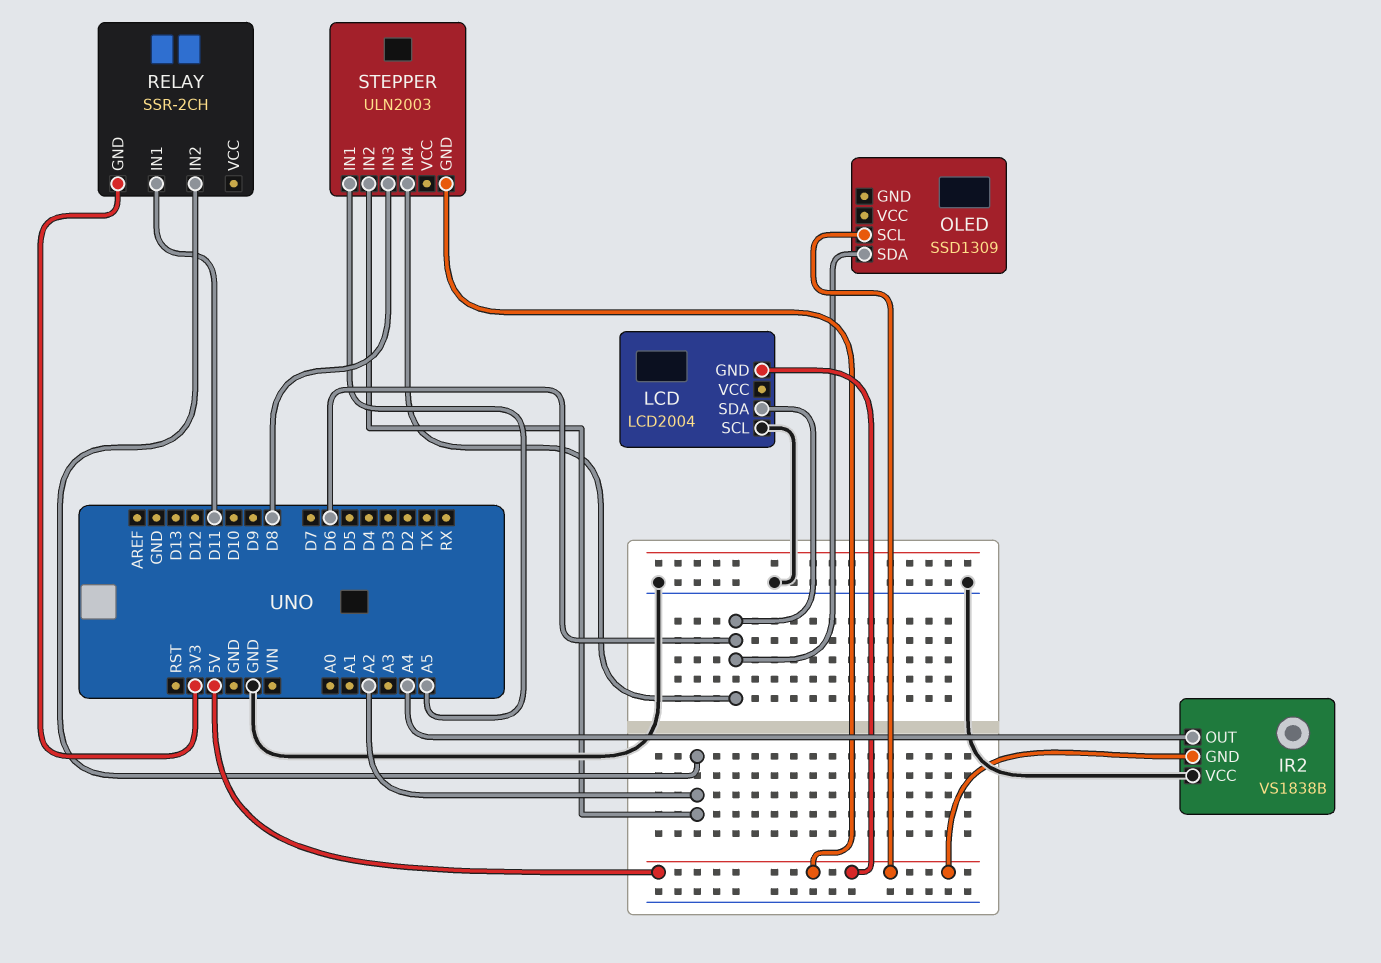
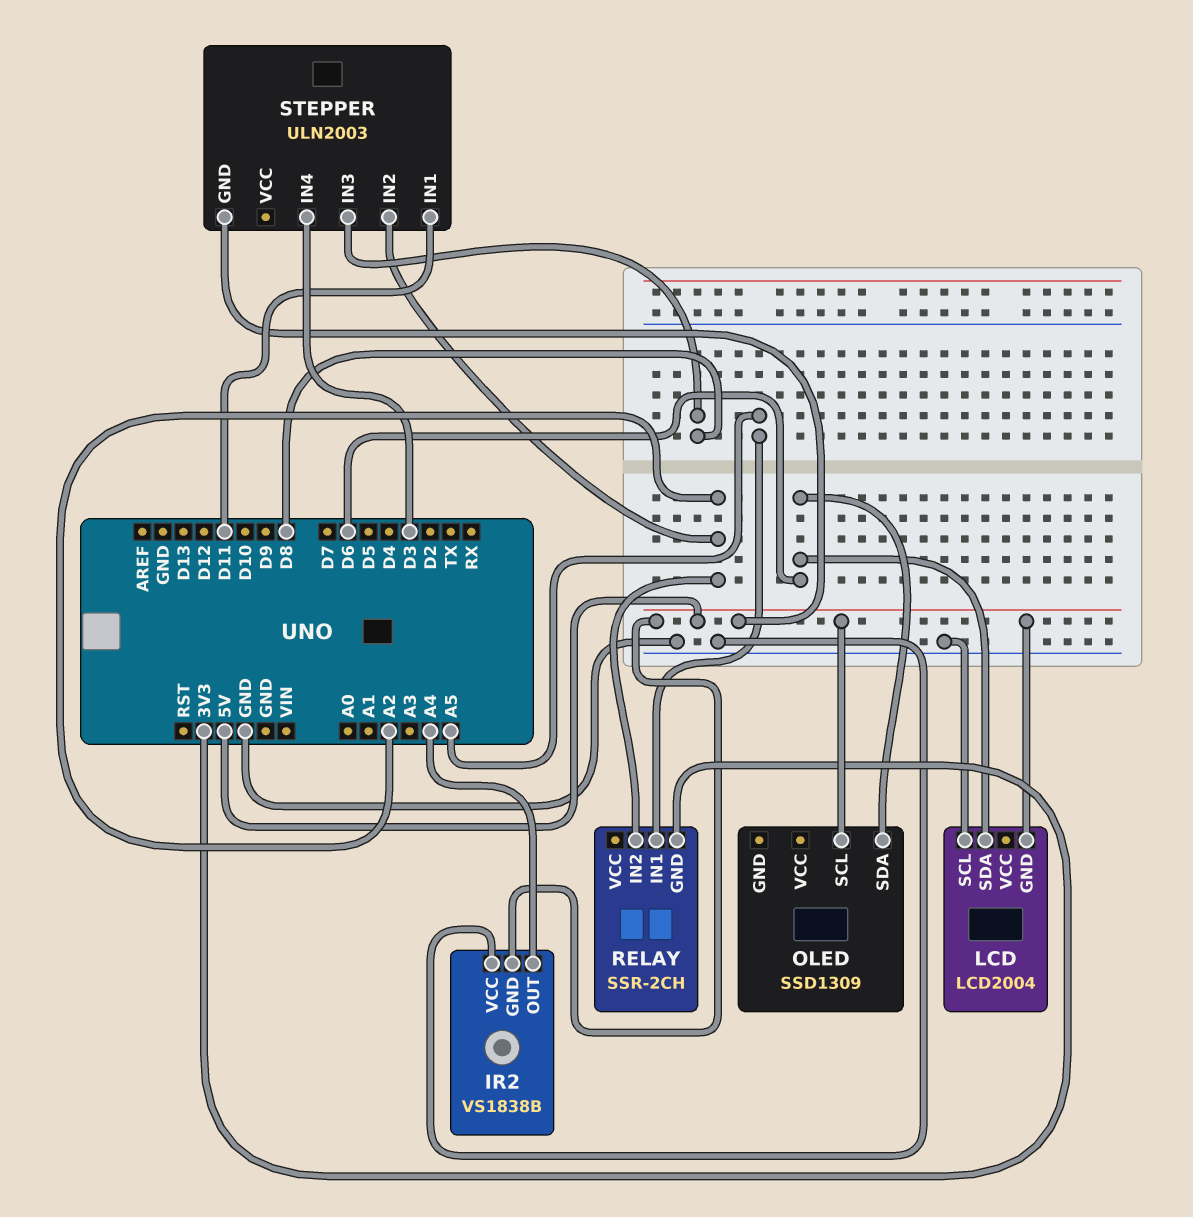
RELAY pin IN1: D11 -> A5
STEPPER pin IN1: A5 -> D11
STEPPER pin IN4: D6 -> D3

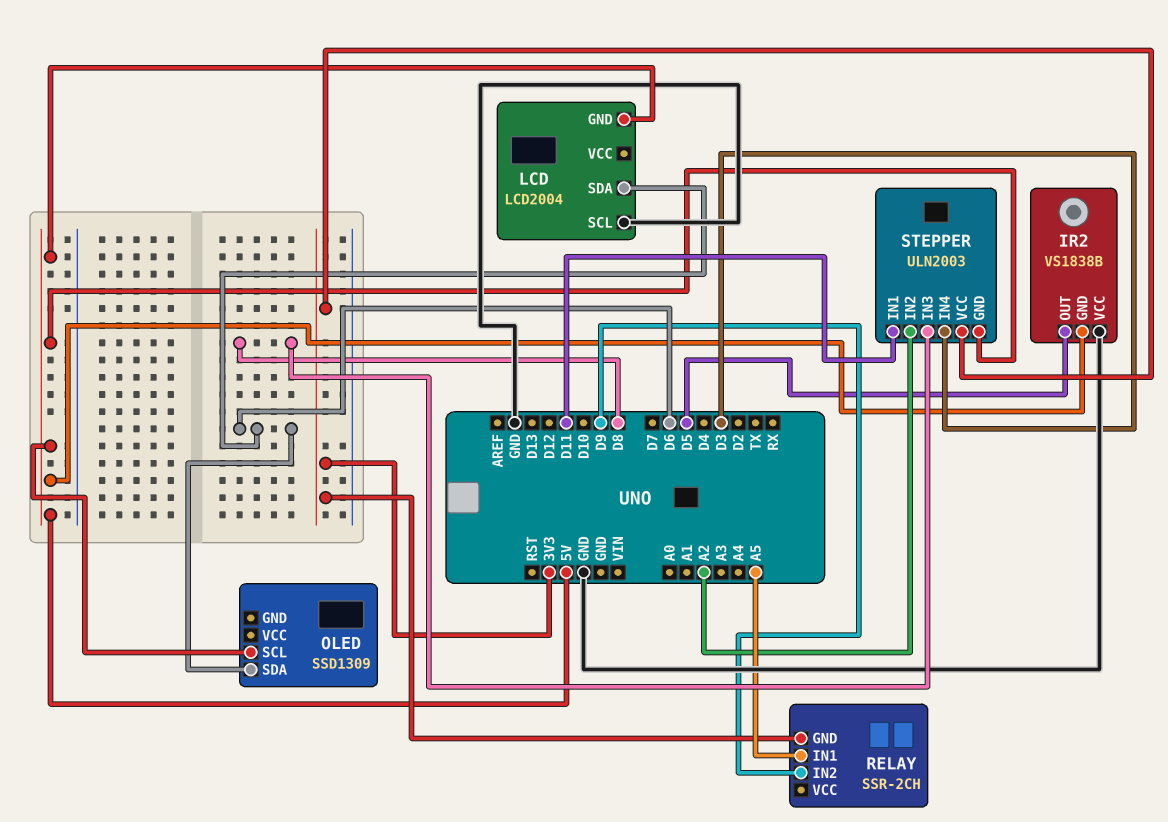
IR2 pin OUT: A4 -> D5
RELAY pin IN2: A2 -> D9
STEPPER pin VCC: none -> 3V3

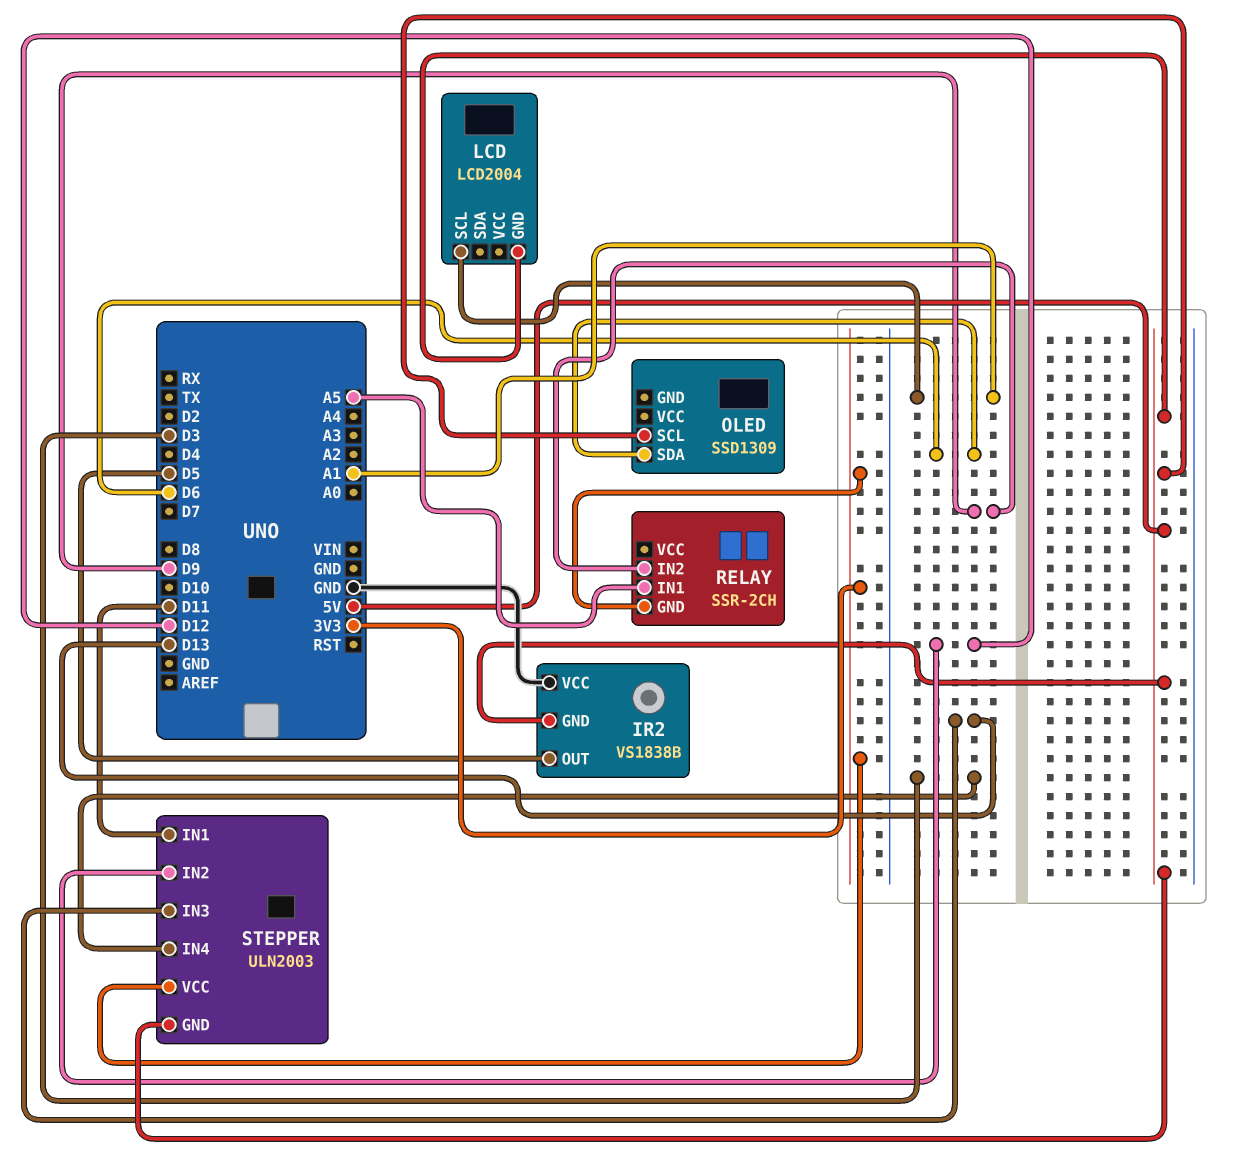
LCD pin SCL: GND -> A1
LCD pin SDA: D6 -> none
STEPPER pin IN2: A2 -> D12
STEPPER pin IN3: D8 -> D13

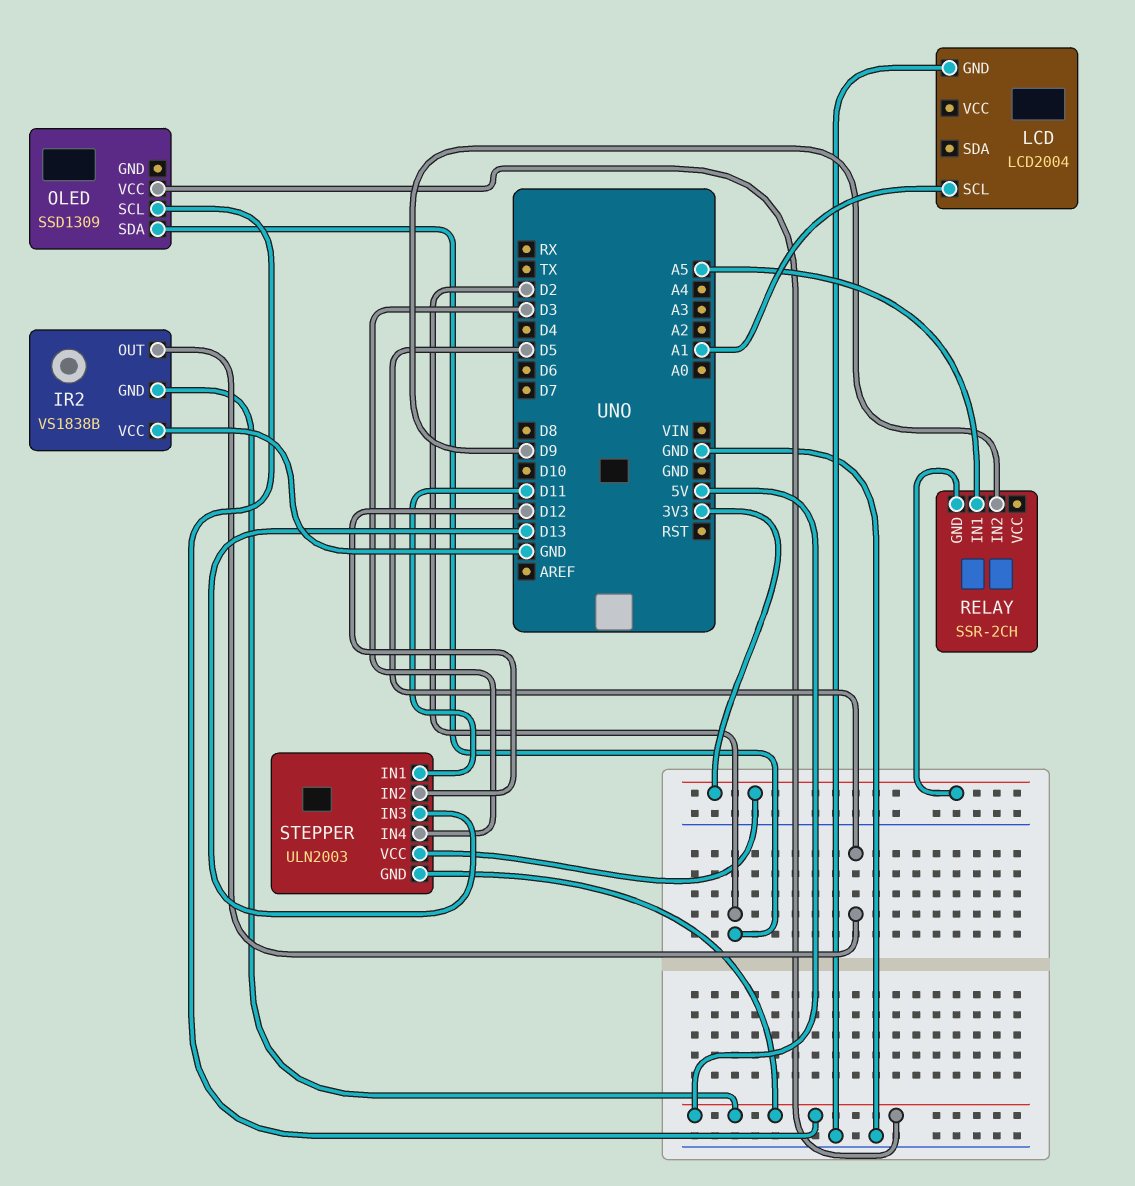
LCD pin GND: 5V -> GND
OLED pin SDA: D6 -> D2
OLED pin VCC: none -> 5V

